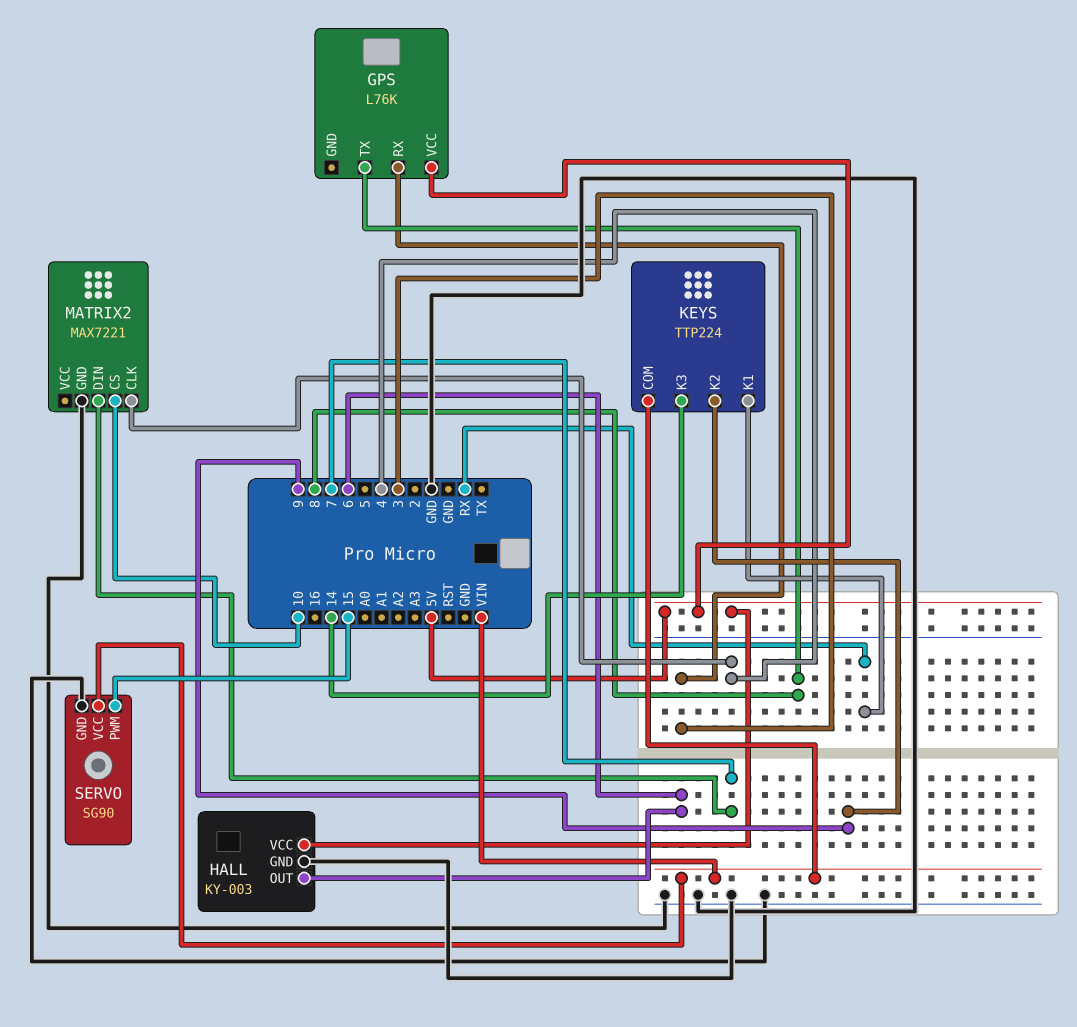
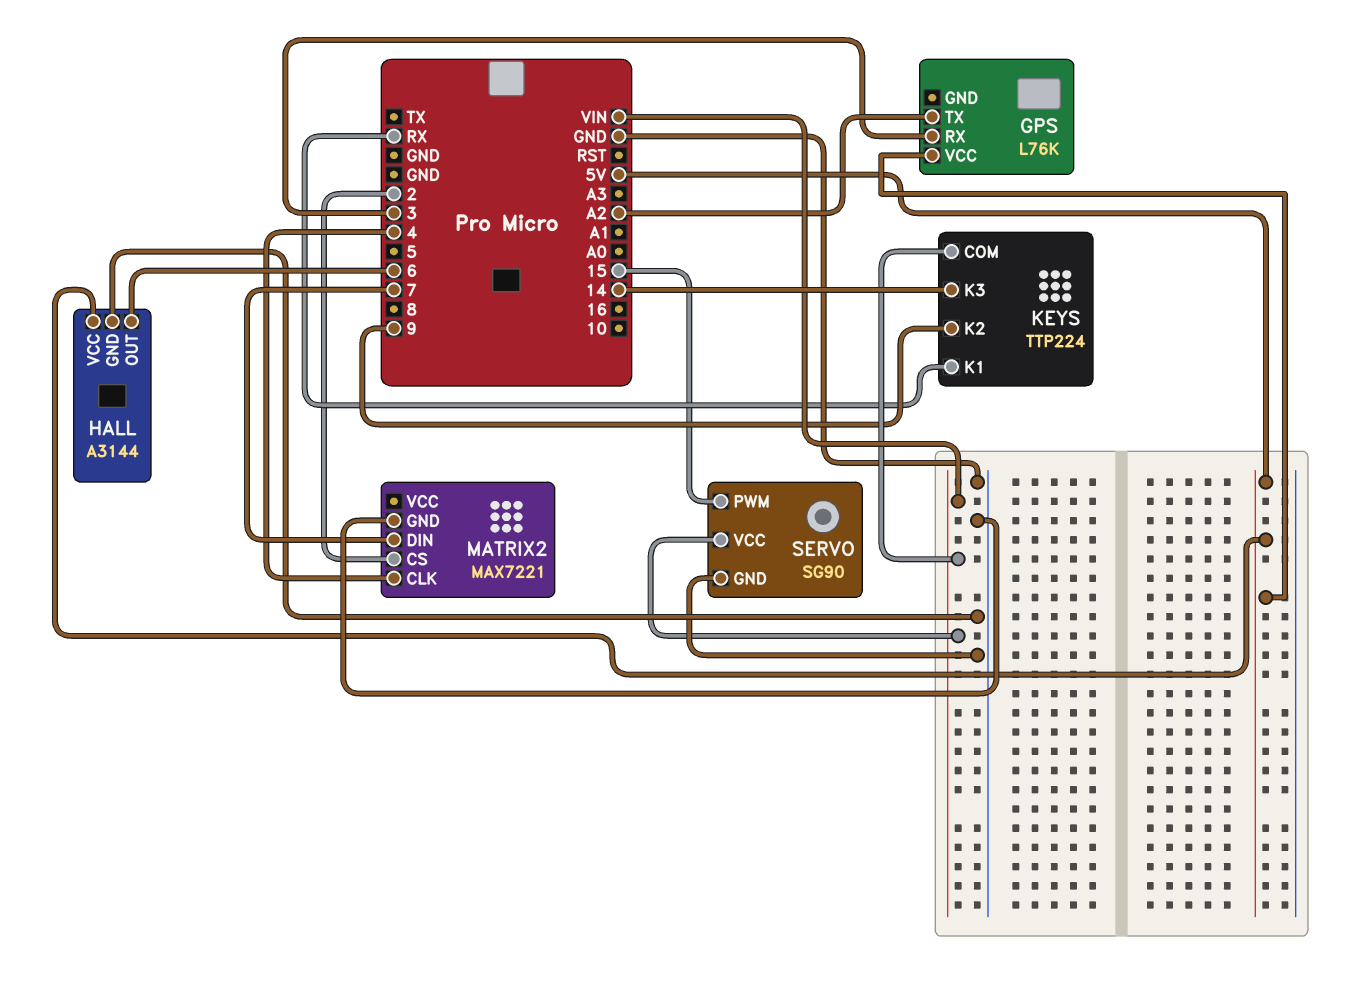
GPS pin TX: 8 -> A2
HALL: KY-003 -> A3144
MATRIX2 pin CS: 10 -> 2

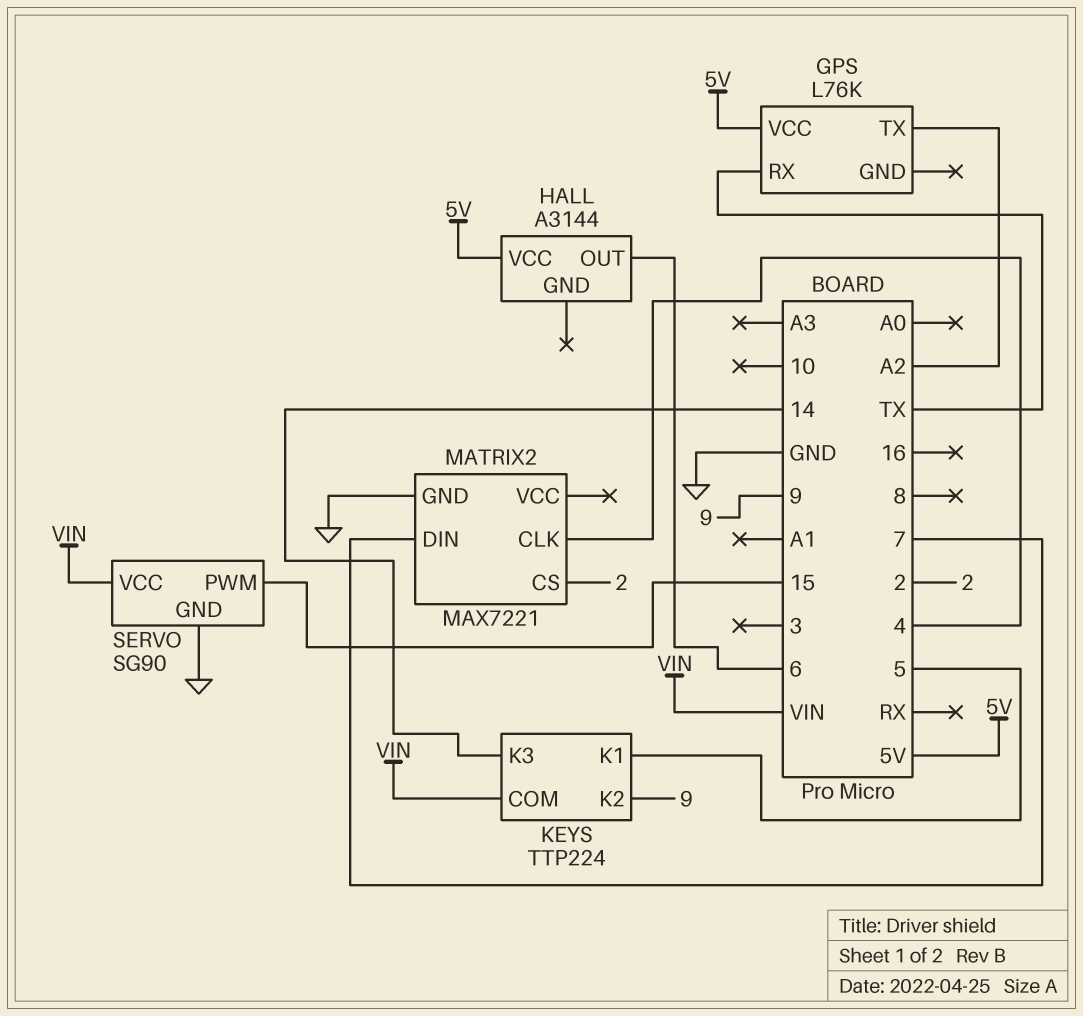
GPS pin RX: 3 -> TX
HALL pin GND: GND -> none
KEYS pin K1: RX -> 5

